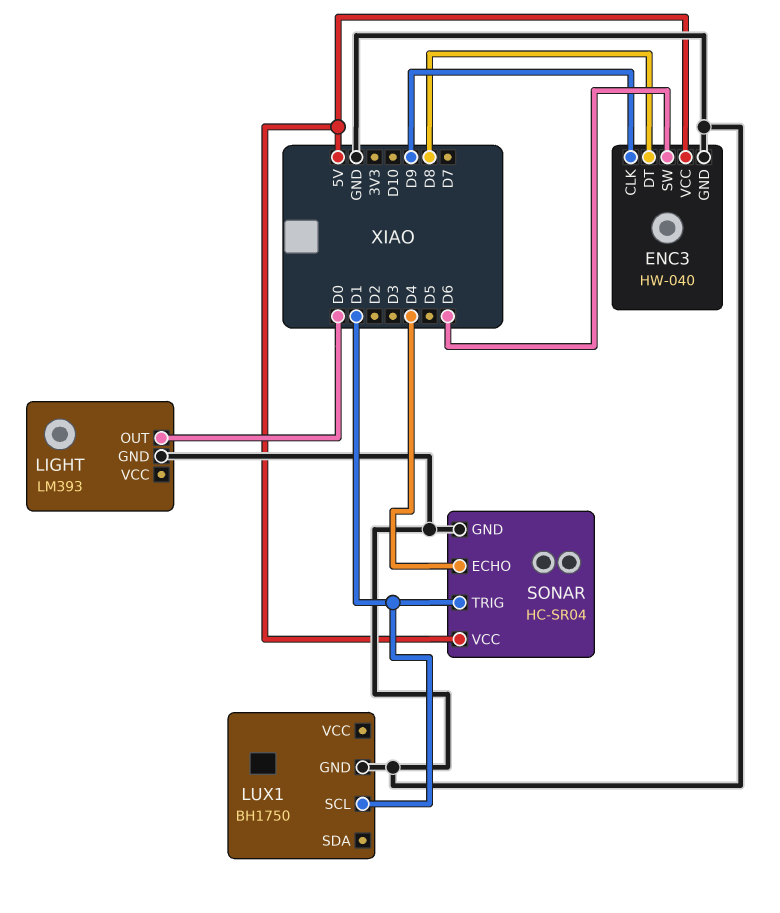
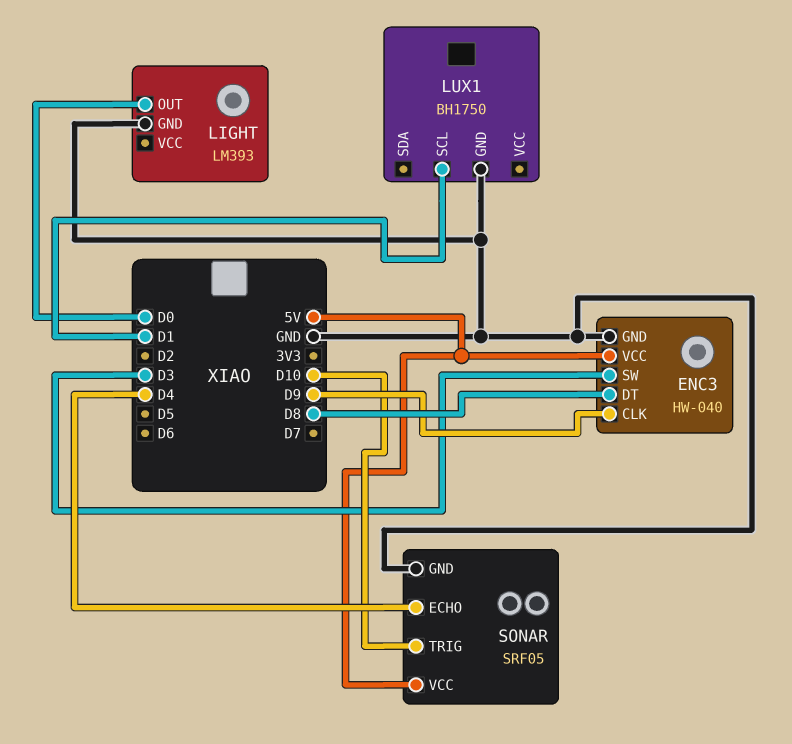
ENC3 pin SW: D6 -> D3
SONAR: HC-SR04 -> SRF05
SONAR pin TRIG: D1 -> D10

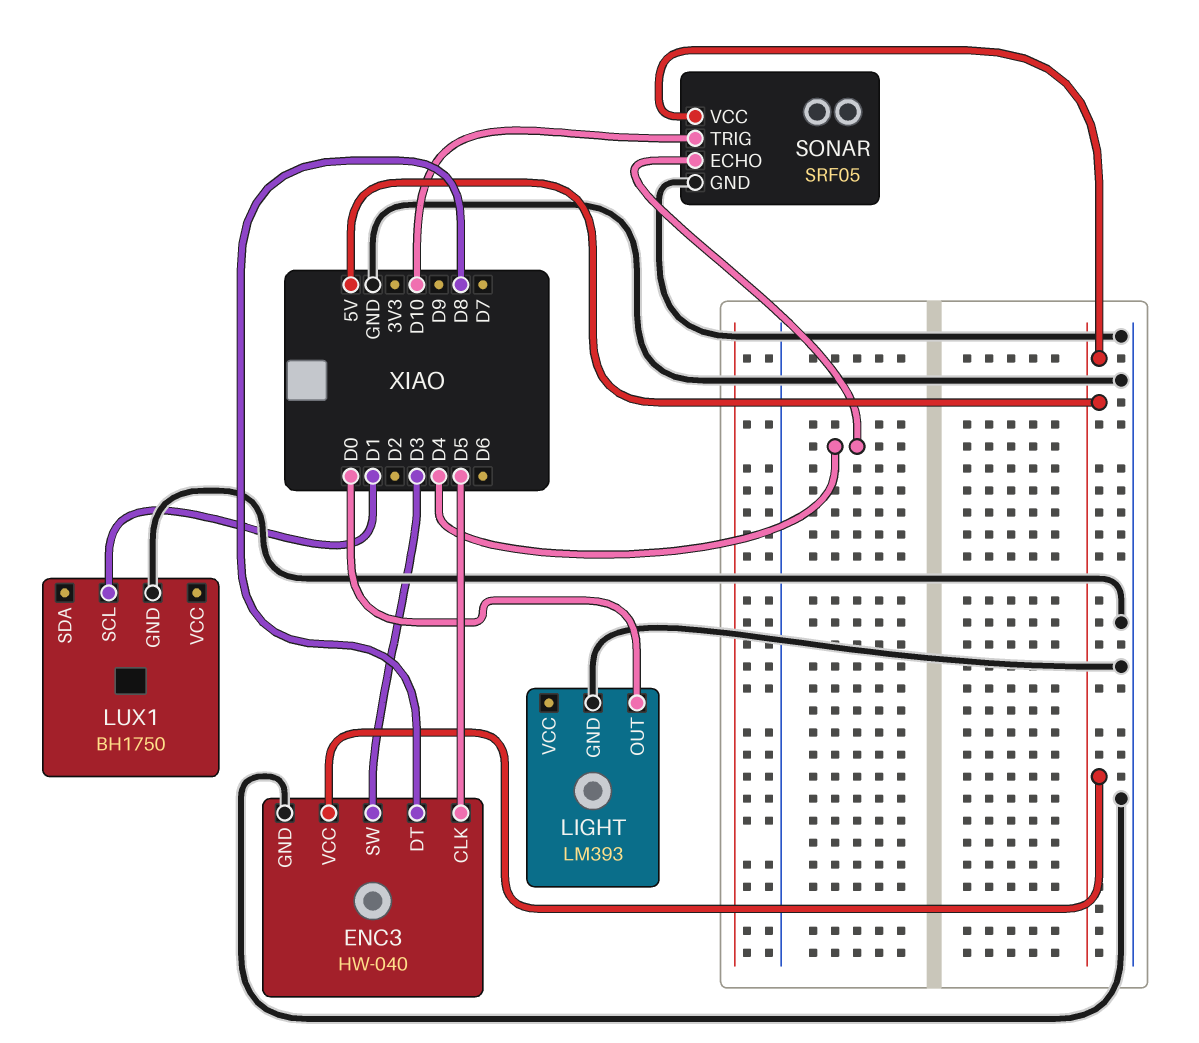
ENC3 pin CLK: D9 -> D5

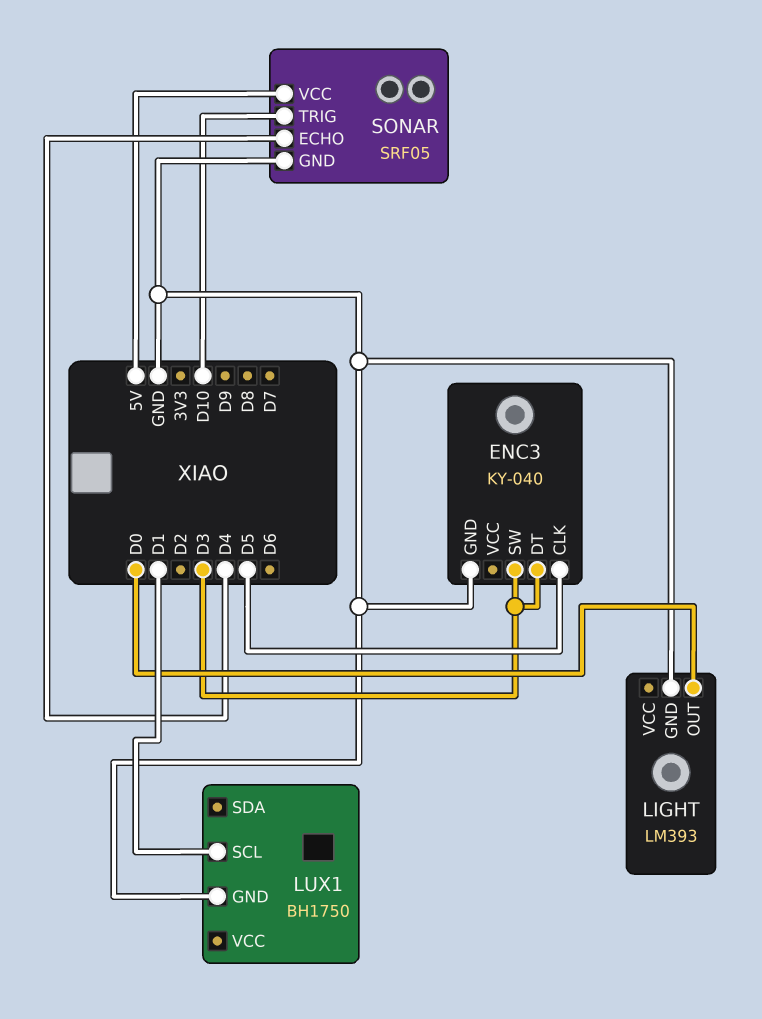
ENC3: HW-040 -> KY-040
ENC3 pin DT: D8 -> D3
ENC3 pin VCC: 5V -> none

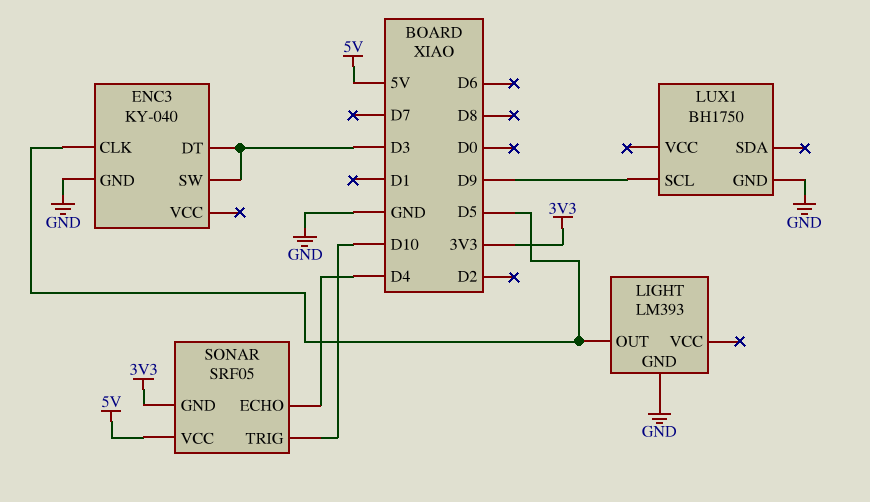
LIGHT pin OUT: D0 -> D5
LUX1 pin SCL: D1 -> D9
SONAR pin GND: GND -> 3V3

